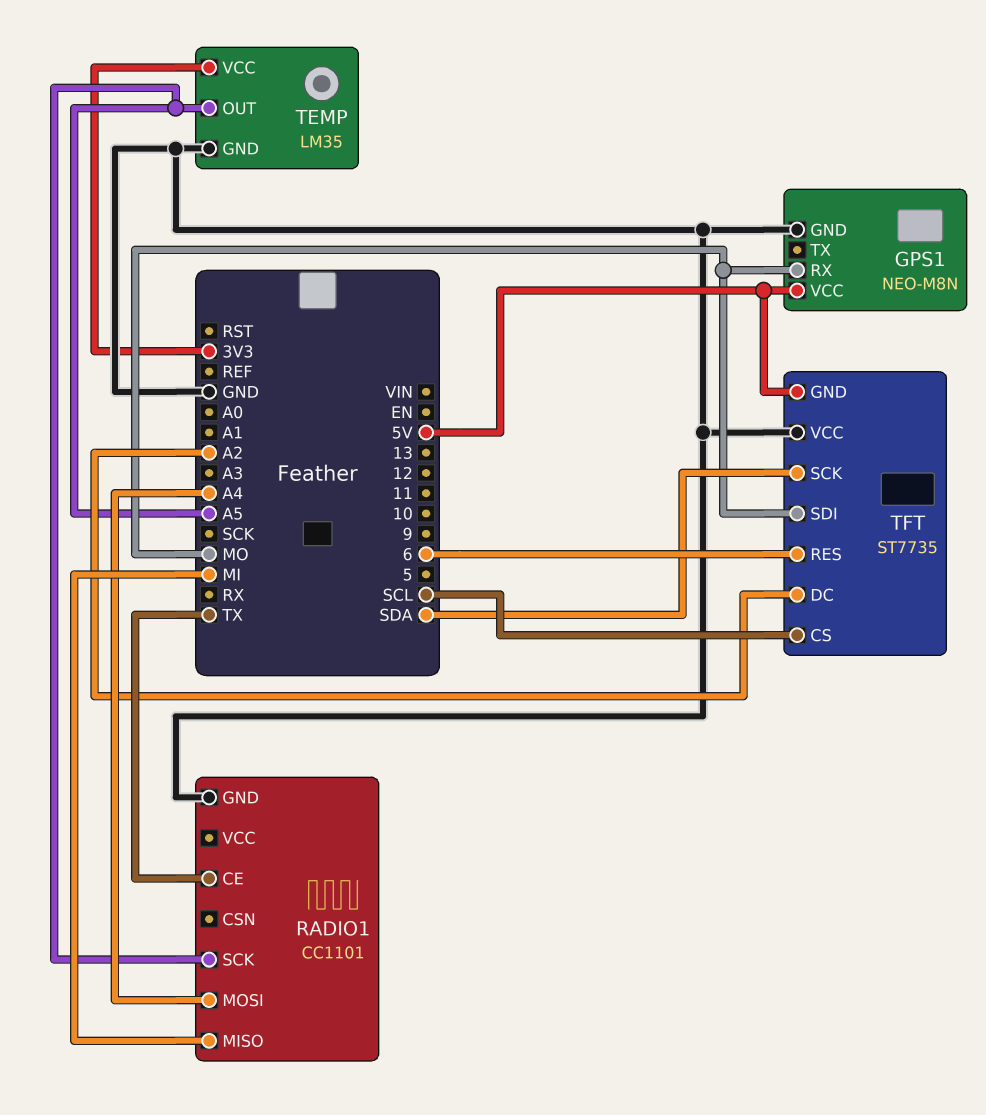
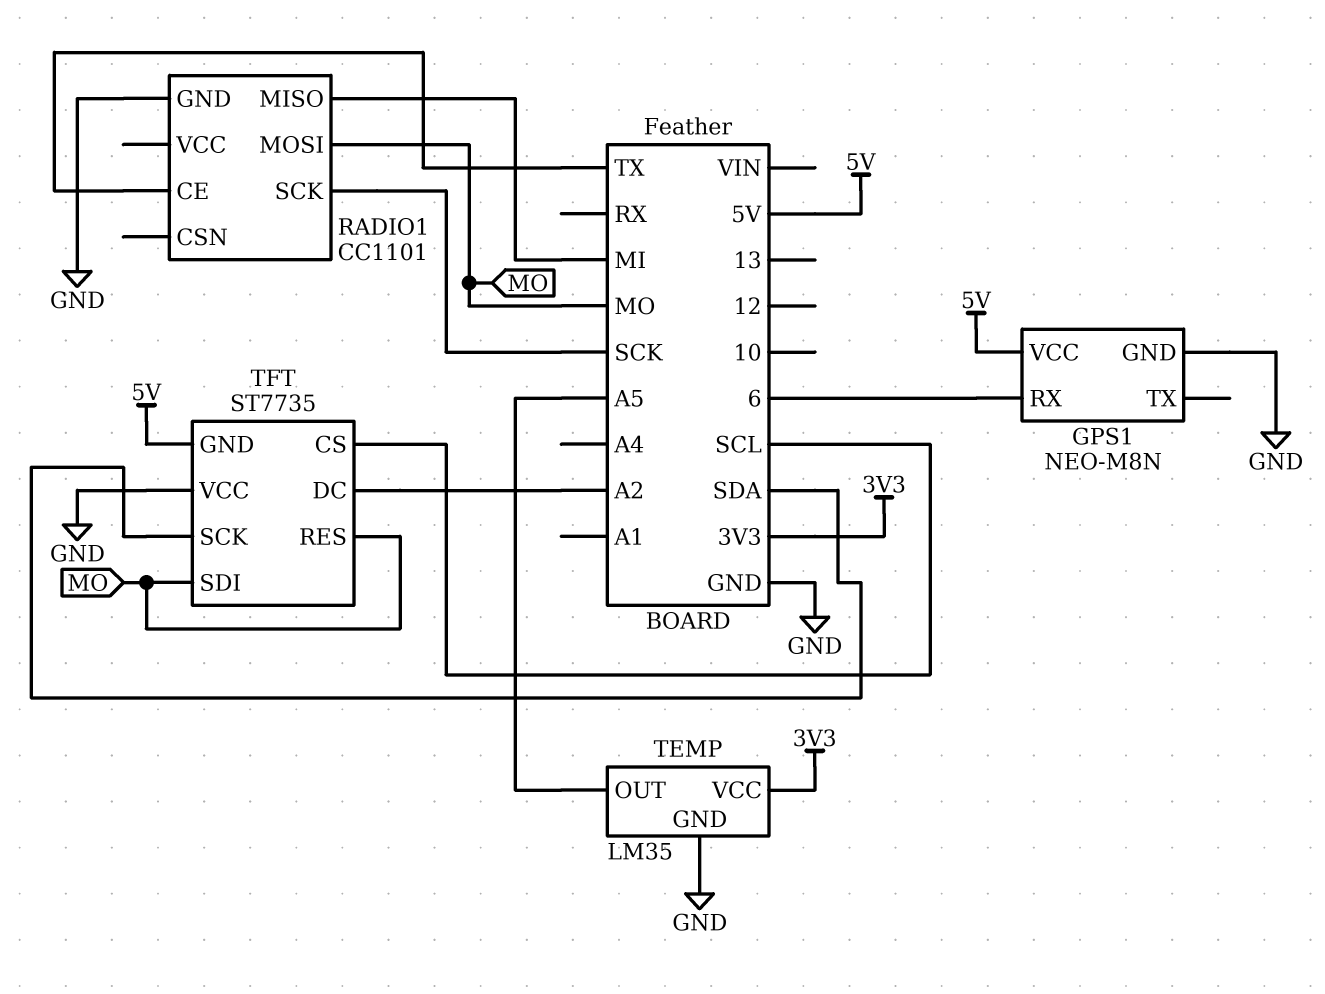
GPS1 pin RX: MO -> 6
RADIO1 pin MOSI: A4 -> MO
RADIO1 pin SCK: A5 -> SCK
TFT pin RES: 6 -> MO

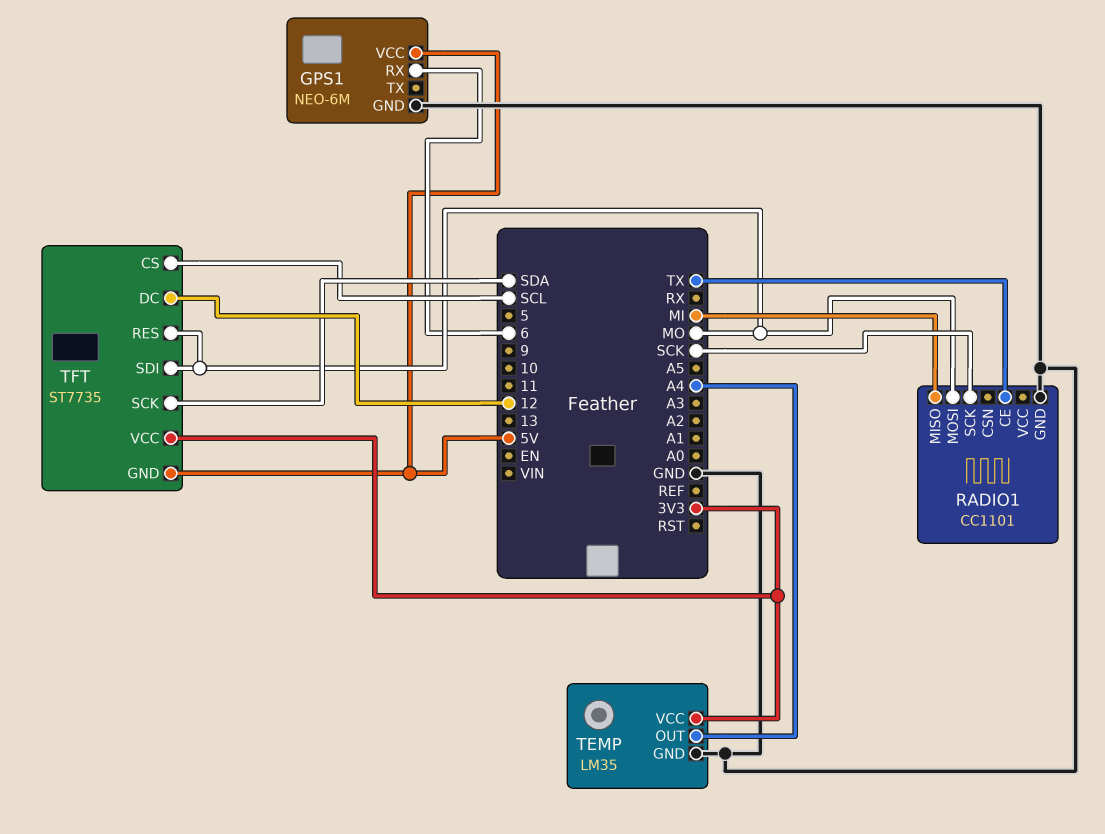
GPS1: NEO-M8N -> NEO-6M
TEMP pin OUT: A5 -> A4
TFT pin DC: A2 -> 12
TFT pin VCC: GND -> 3V3

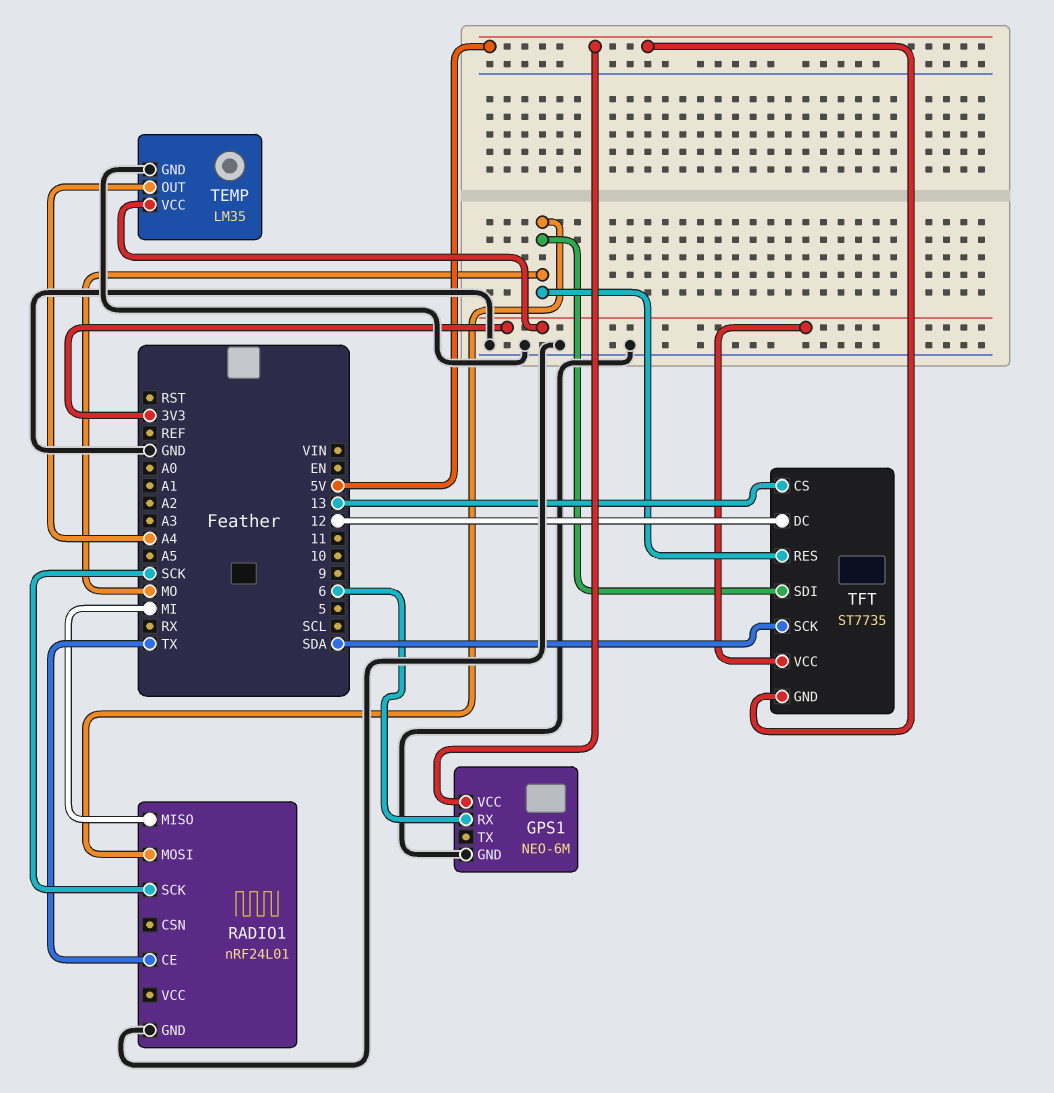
RADIO1: CC1101 -> nRF24L01
TFT pin CS: SCL -> 13

